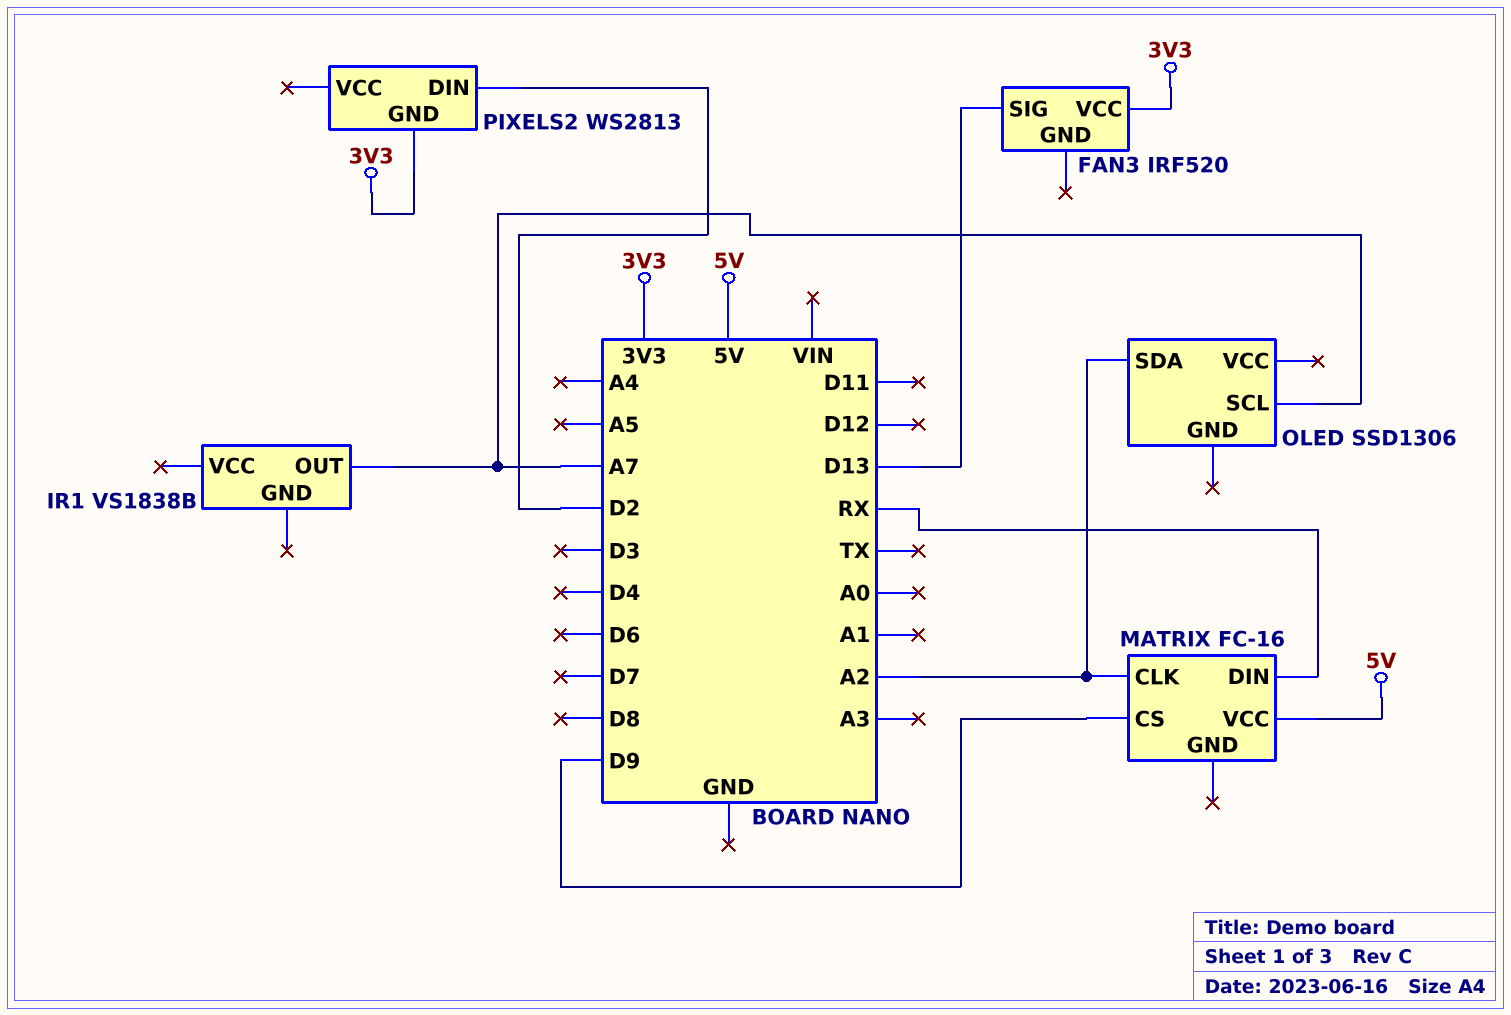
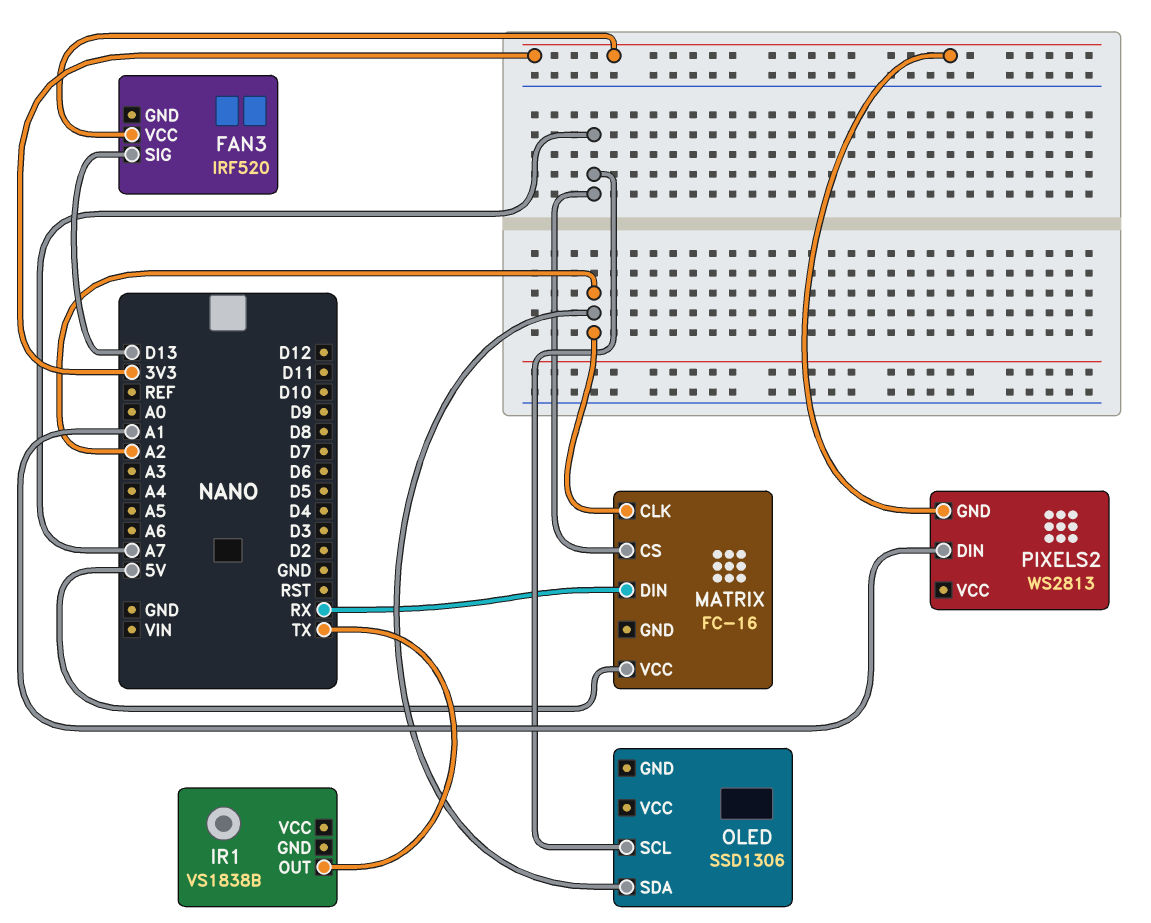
IR1 pin OUT: A7 -> TX
MATRIX pin CS: D9 -> A7
PIXELS2 pin DIN: D2 -> A1

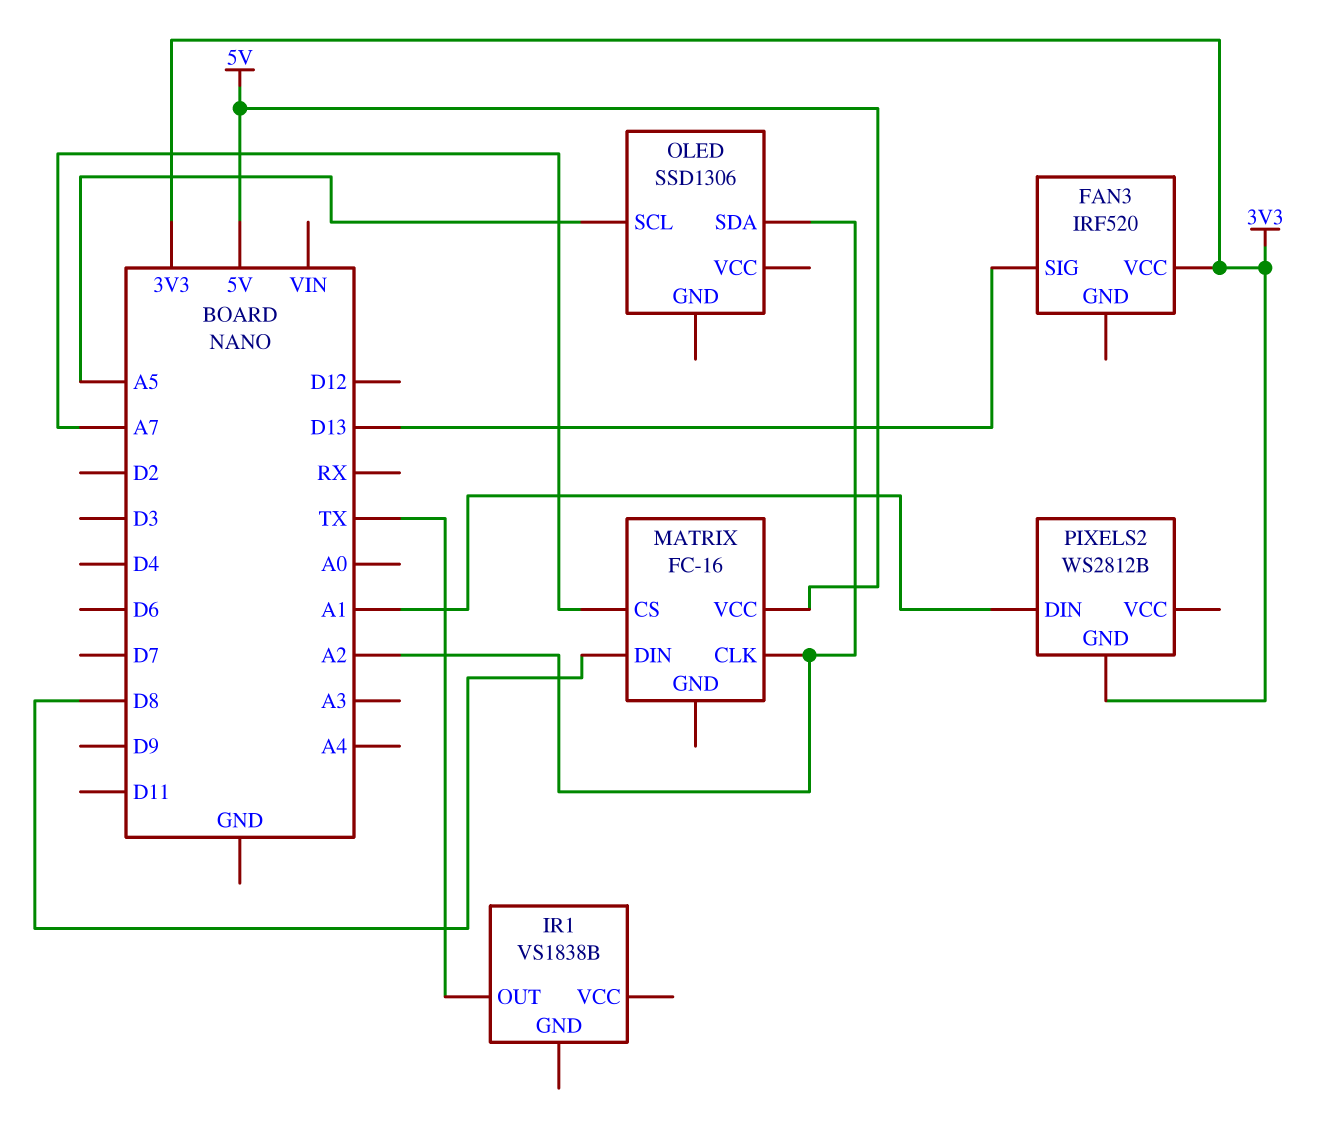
MATRIX pin DIN: RX -> D8
OLED pin SCL: A7 -> A5
PIXELS2: WS2813 -> WS2812B

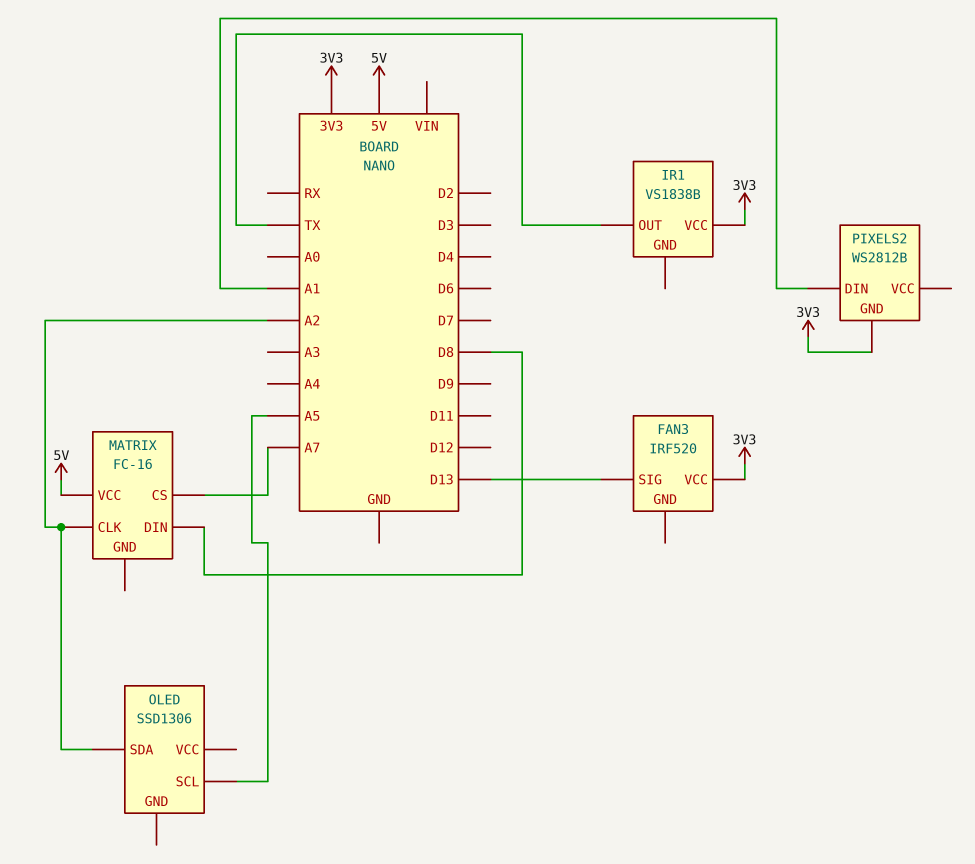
IR1 pin VCC: none -> 3V3

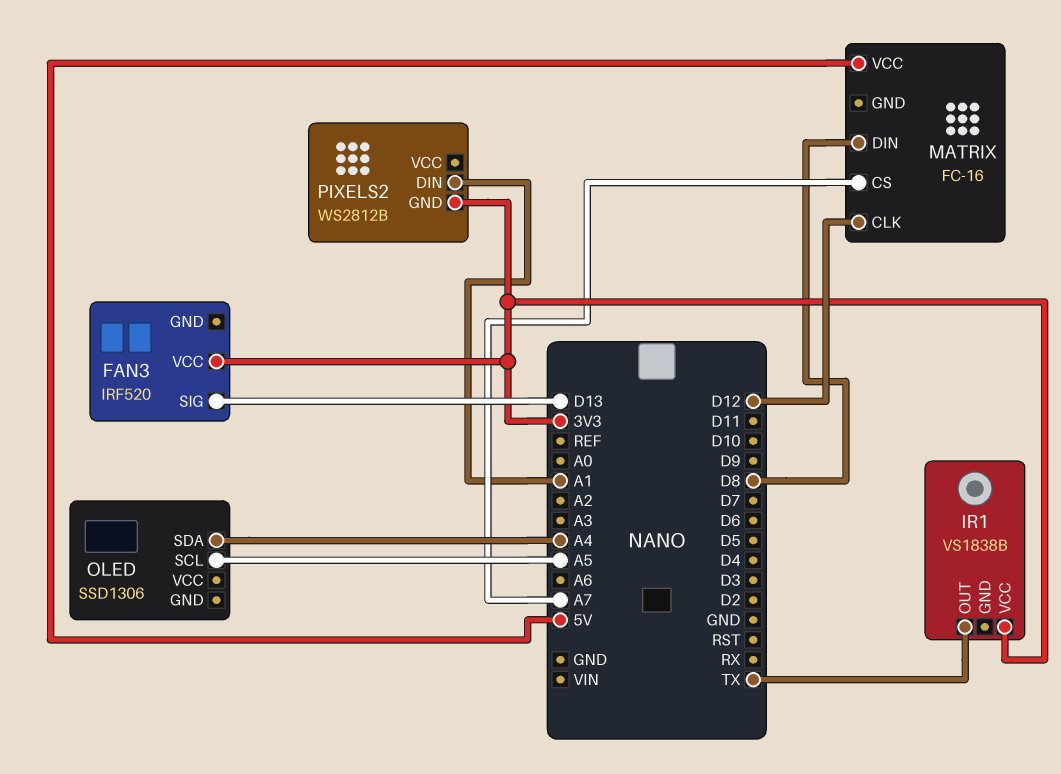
MATRIX pin CLK: A2 -> D12
OLED pin SDA: A2 -> A4

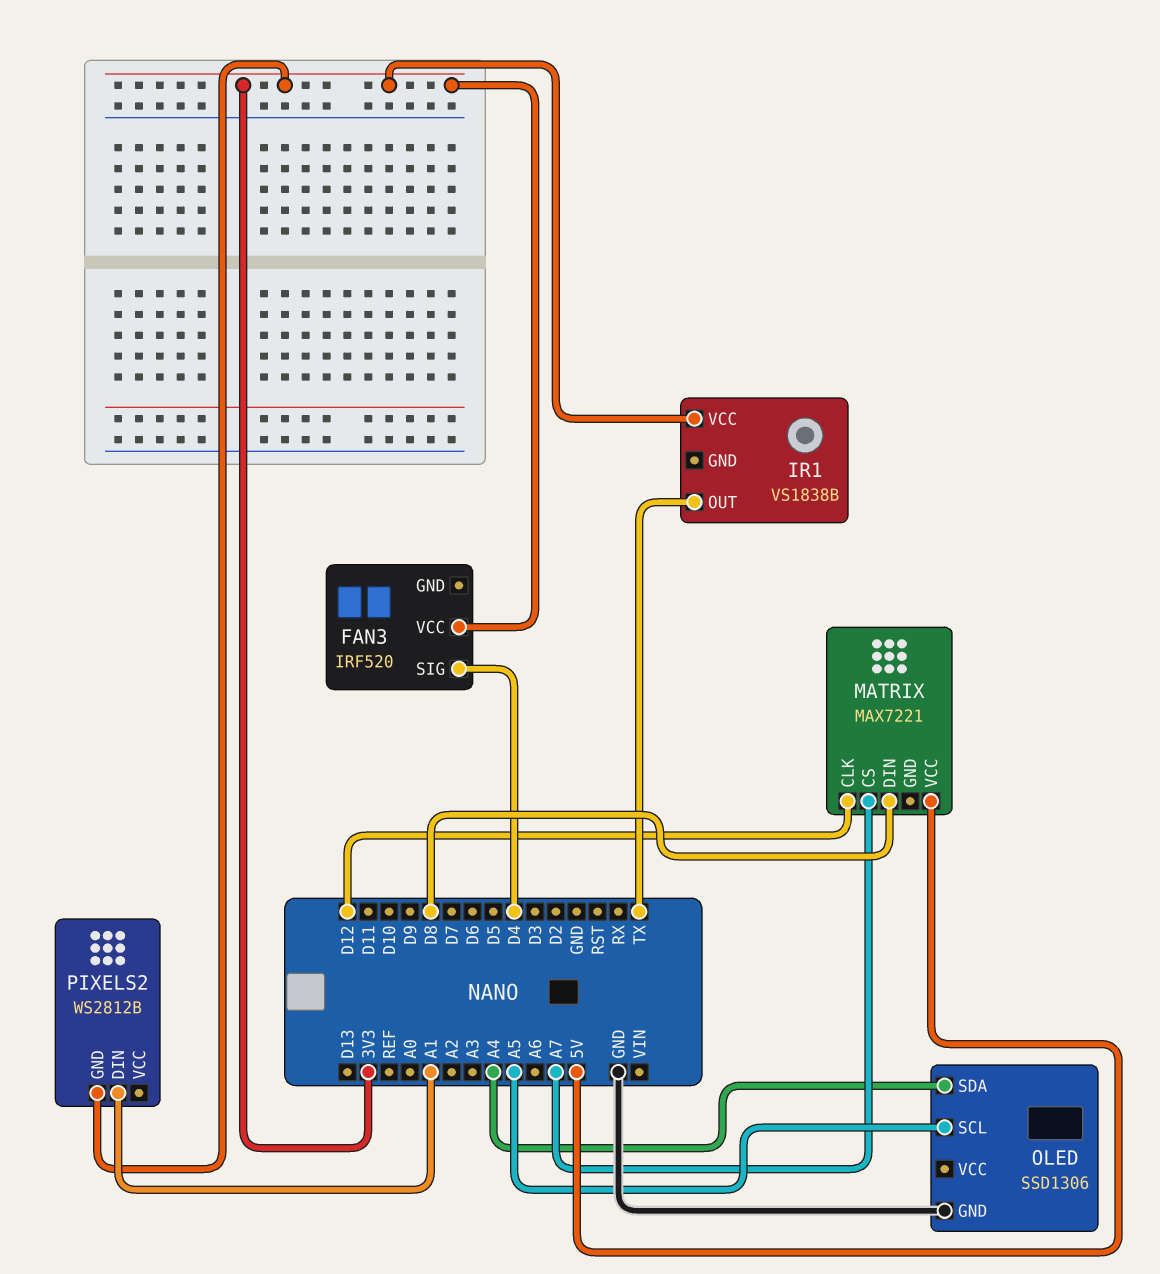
FAN3 pin SIG: D13 -> D4
MATRIX: FC-16 -> MAX7221
OLED pin GND: none -> GND

